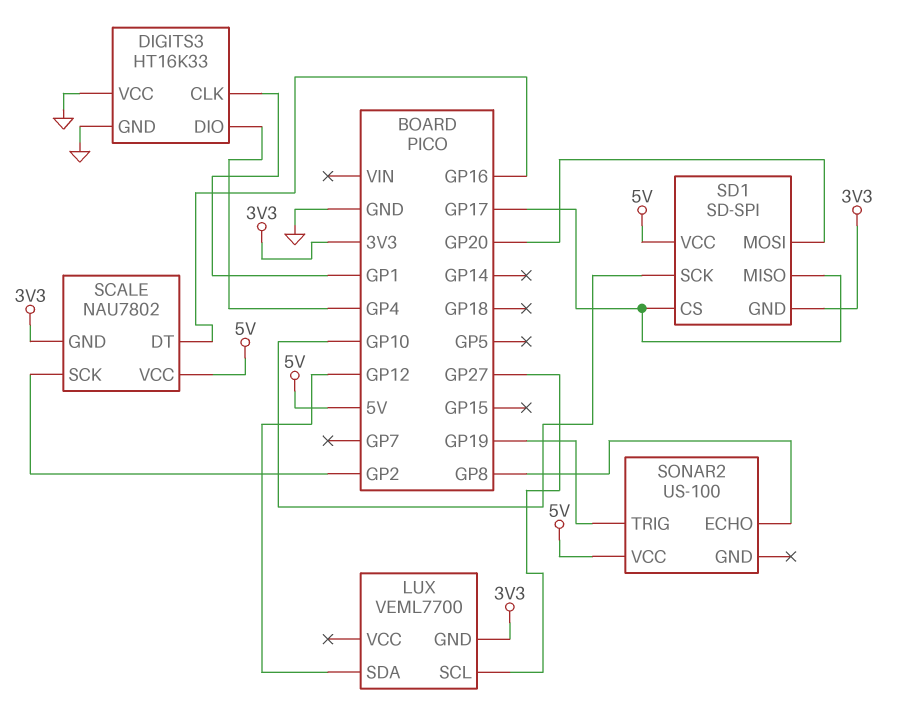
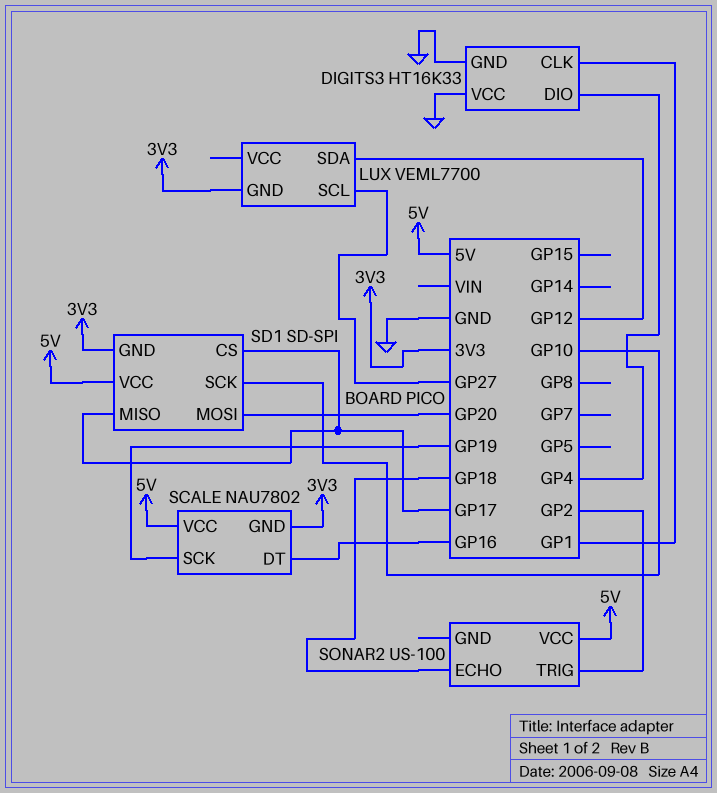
SCALE pin SCK: GP2 -> GP19
SONAR2 pin ECHO: GP8 -> GP18
SONAR2 pin TRIG: GP19 -> GP2

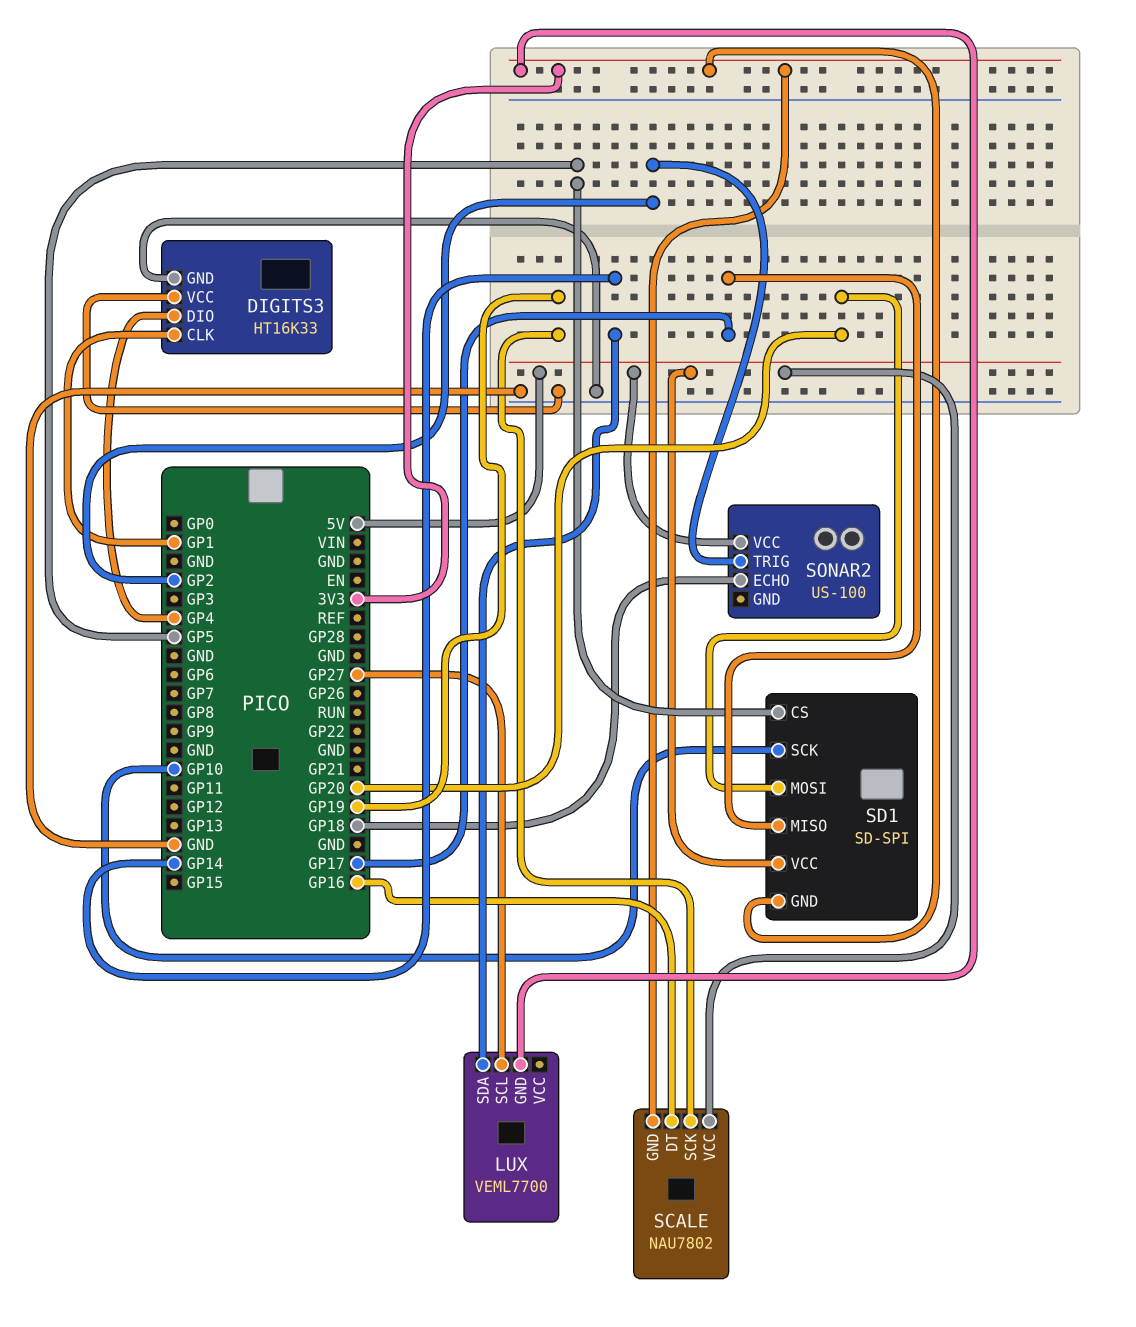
LUX pin SDA: GP12 -> GP14
SD1 pin CS: GP17 -> GP5

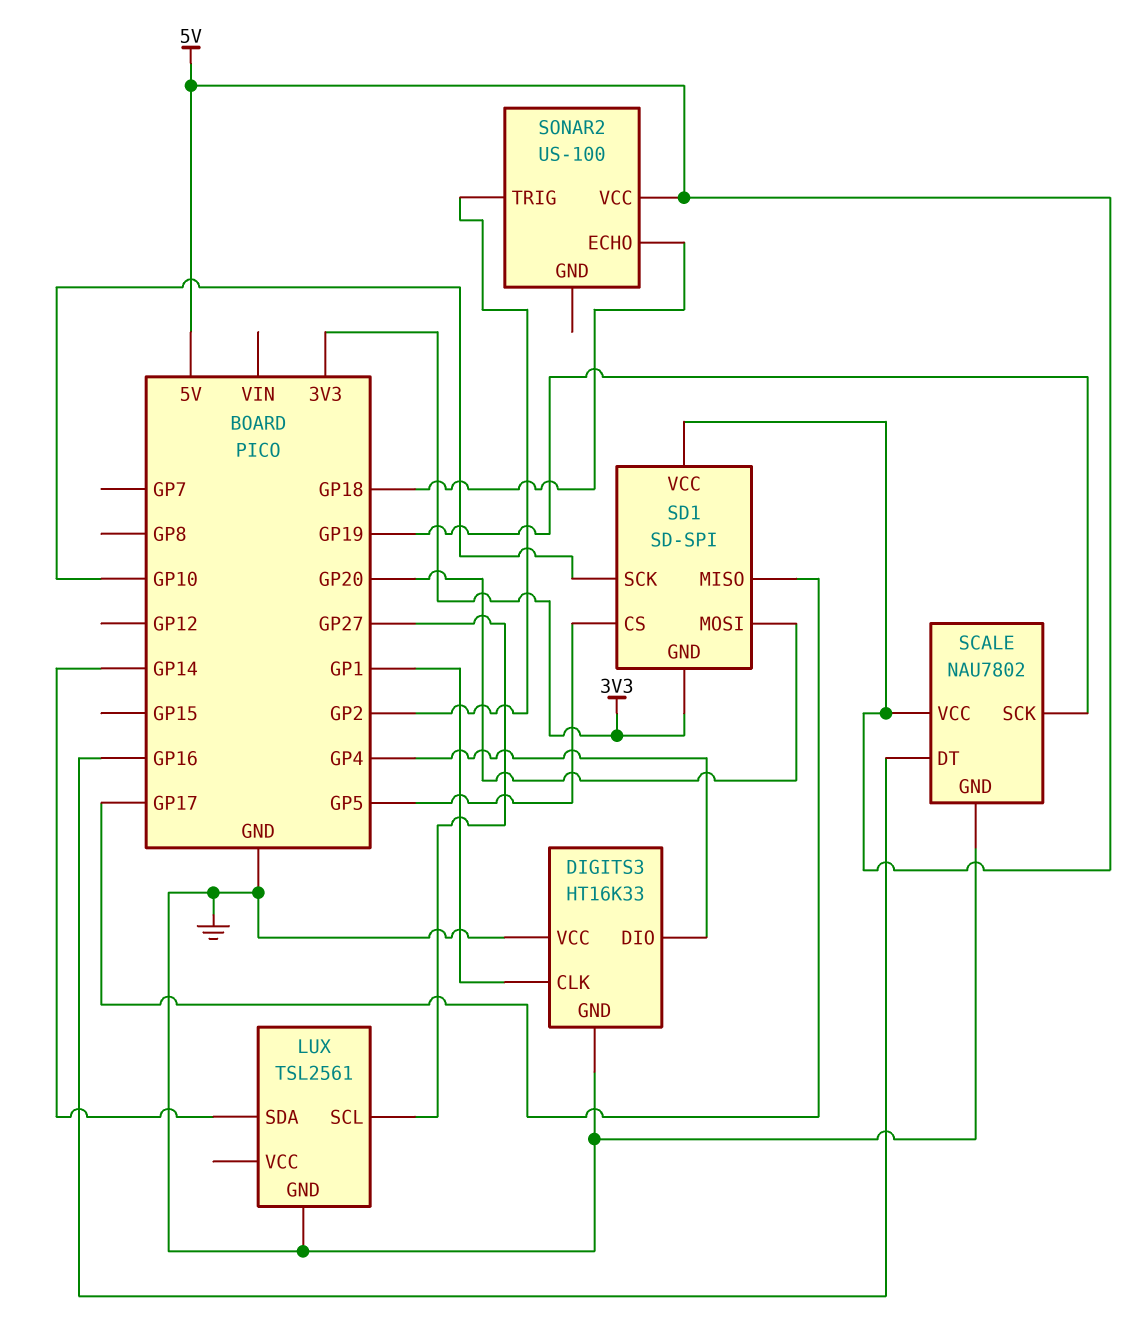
LUX: VEML7700 -> TSL2561
LUX pin GND: 3V3 -> GND
SCALE pin GND: 3V3 -> GND

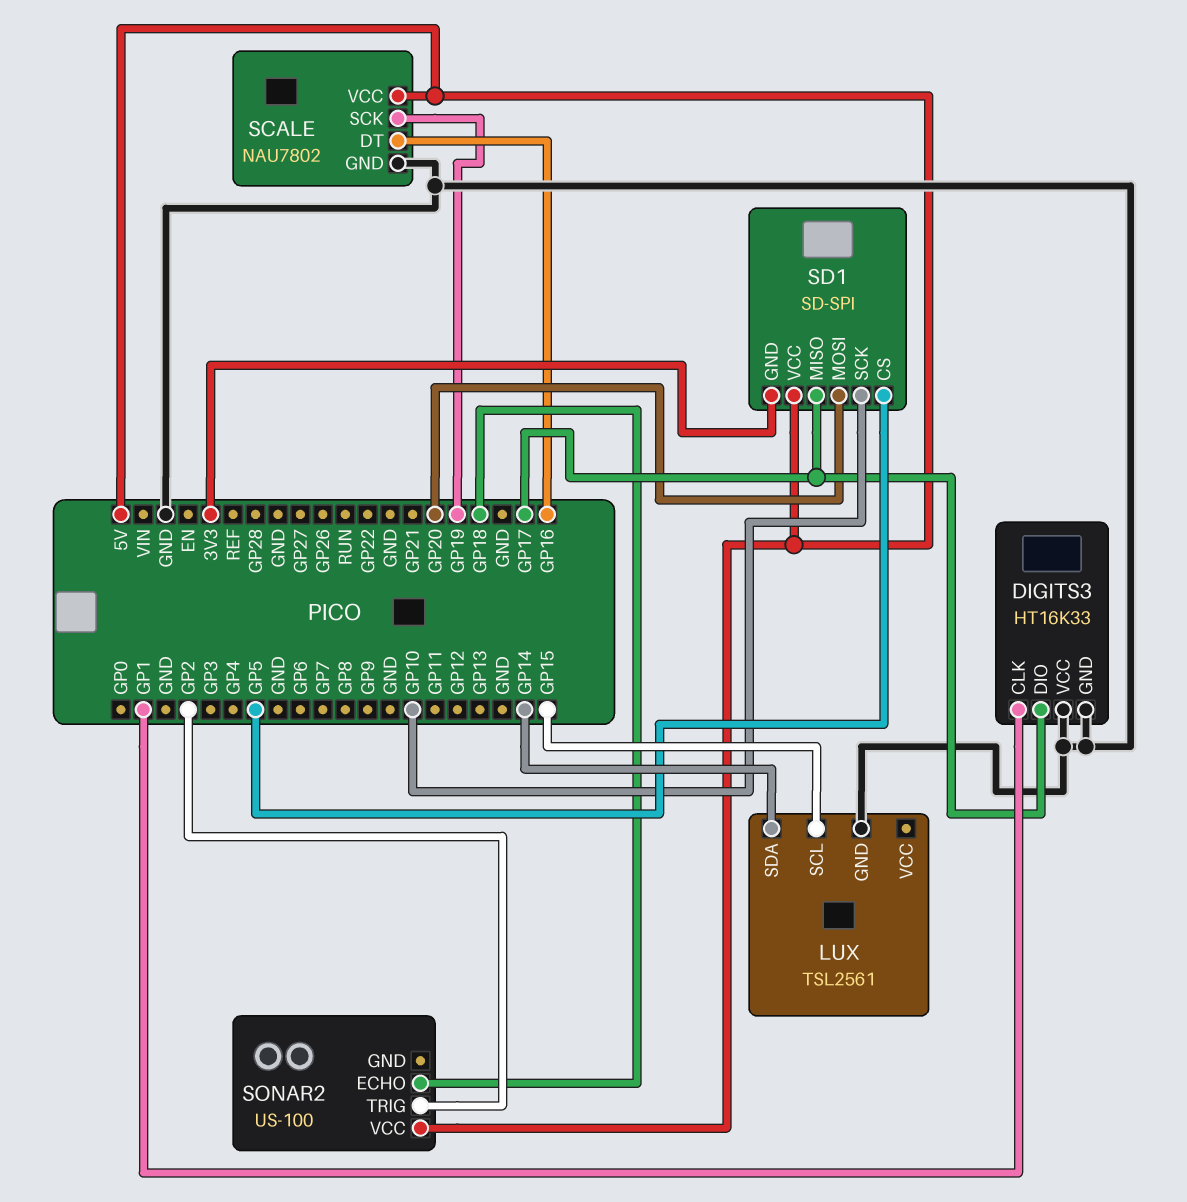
DIGITS3 pin DIO: GP4 -> GP17
LUX pin SCL: GP27 -> GP15

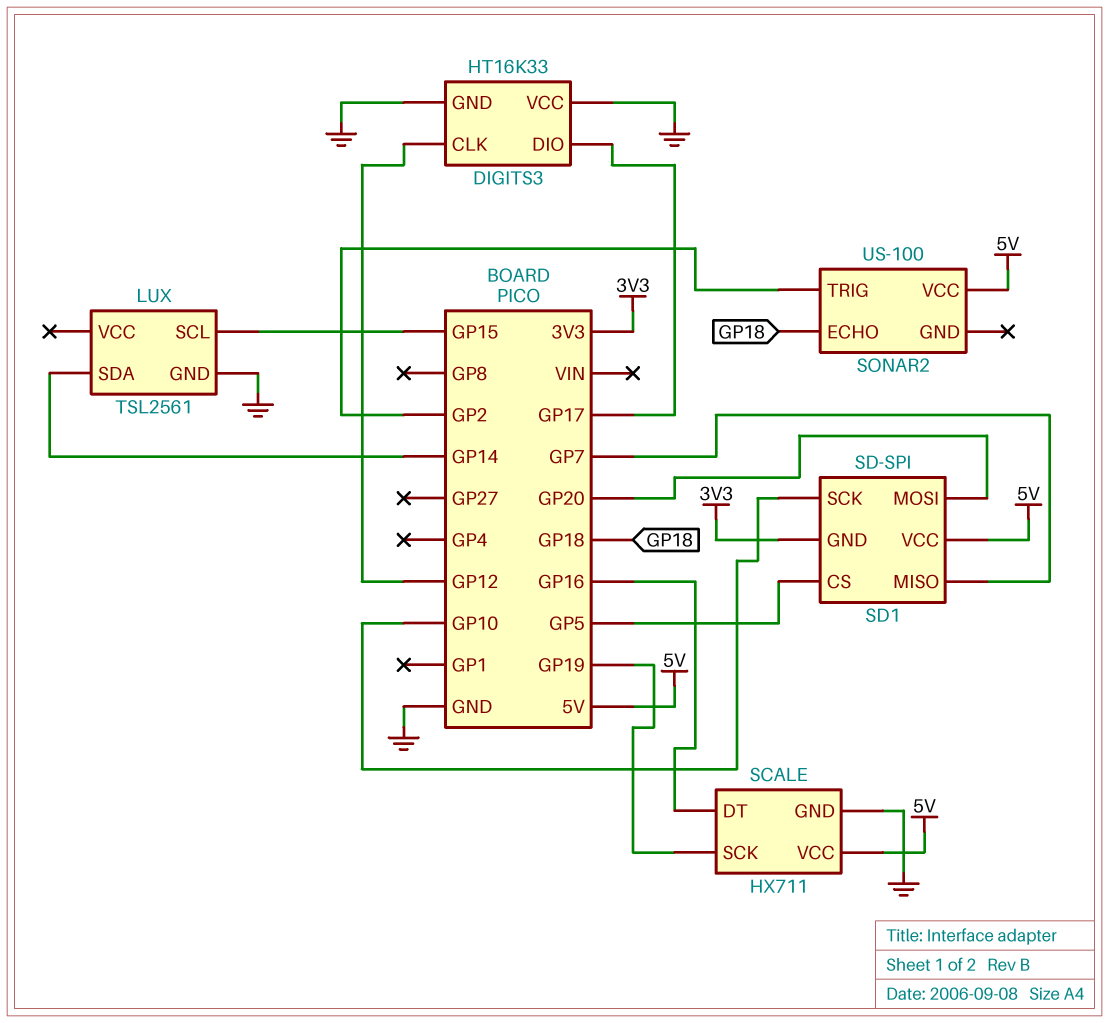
DIGITS3 pin CLK: GP1 -> GP12
SCALE: NAU7802 -> HX711
SD1 pin MISO: GP17 -> GP7

